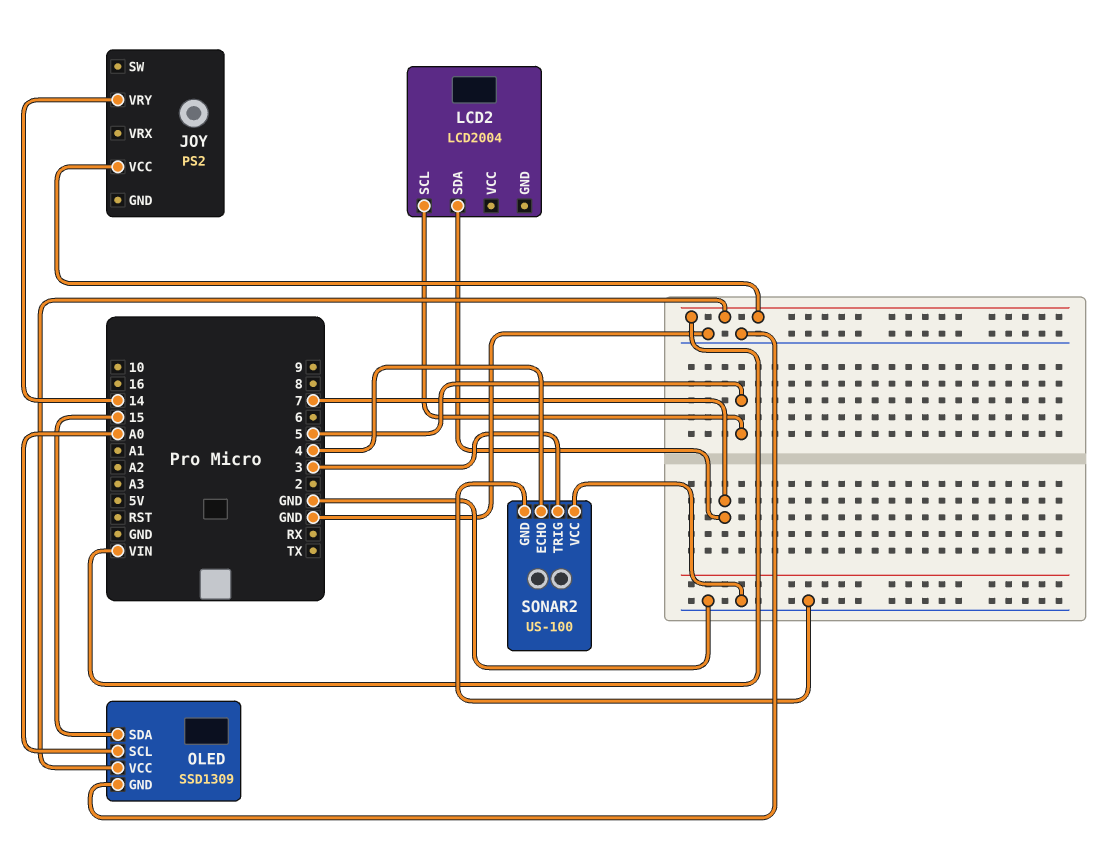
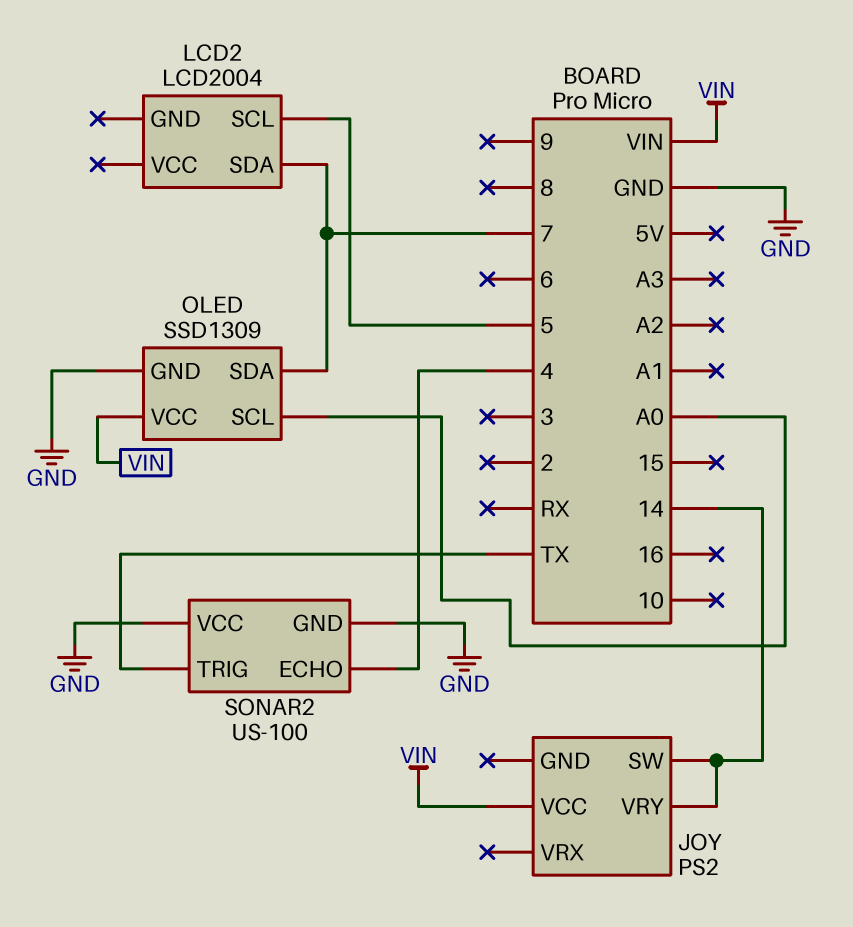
JOY pin SW: none -> 14
OLED pin SDA: 15 -> 7
SONAR2 pin TRIG: 3 -> TX

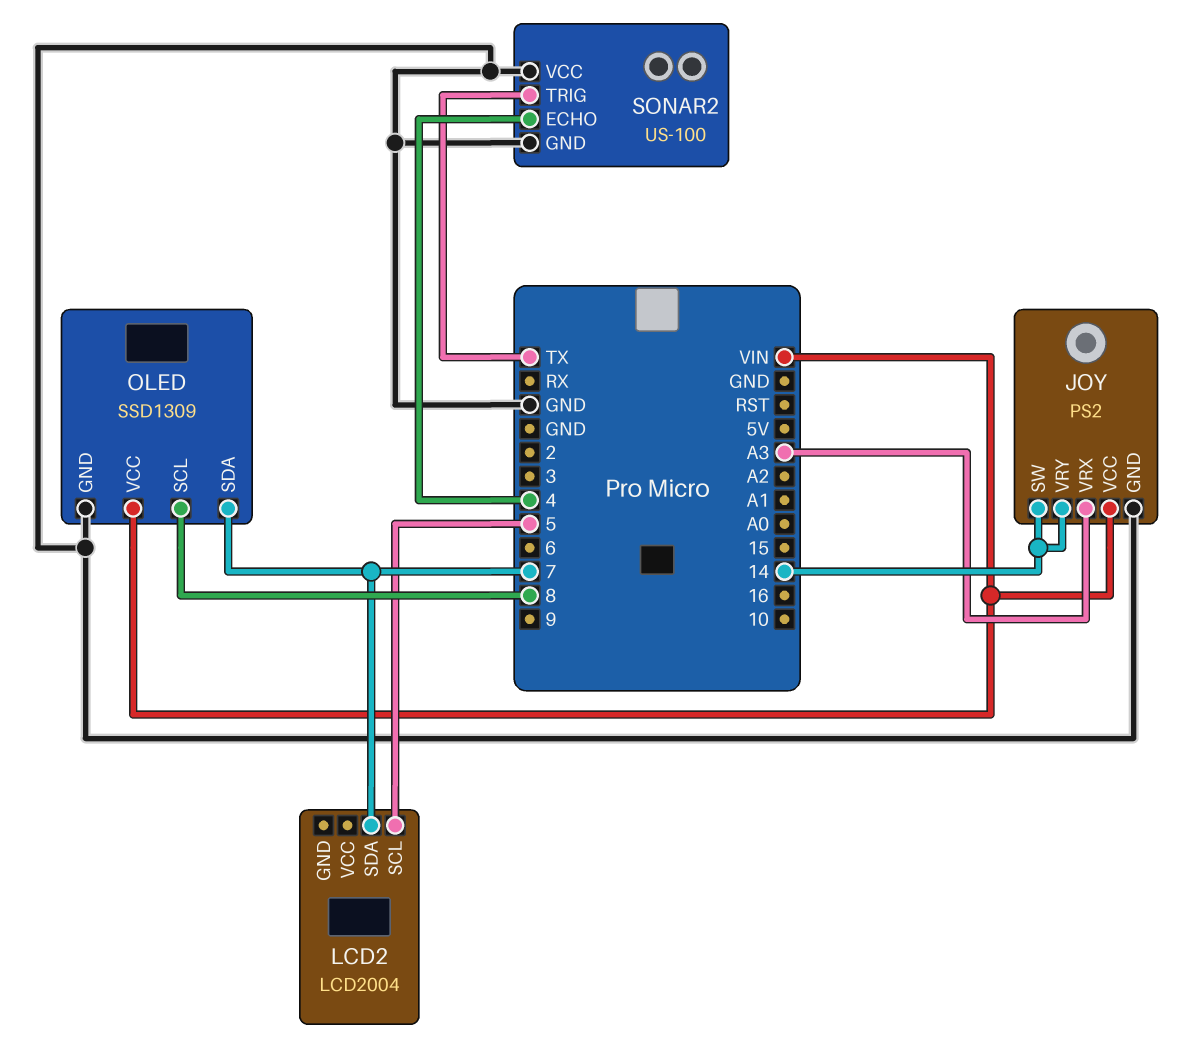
JOY pin GND: none -> GND
JOY pin VRX: none -> A3
OLED pin SCL: A0 -> 8

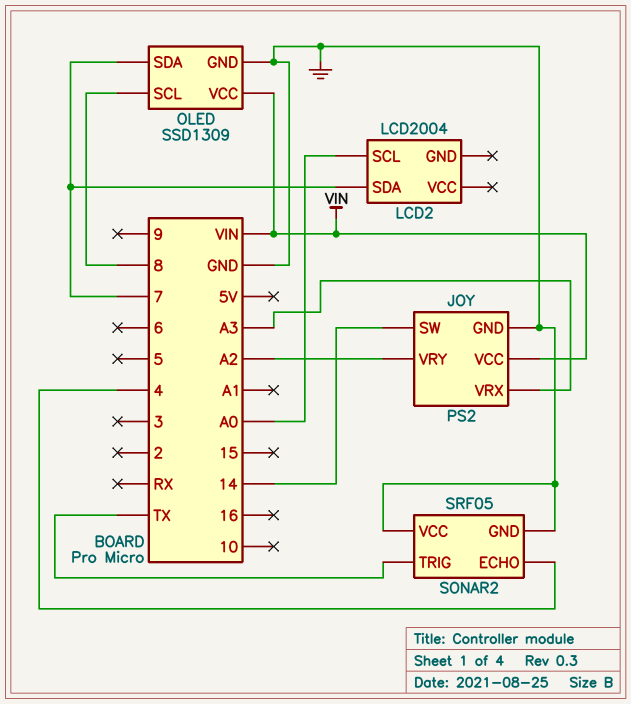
JOY pin VRY: 14 -> A2
LCD2 pin SCL: 5 -> A0
SONAR2: US-100 -> SRF05

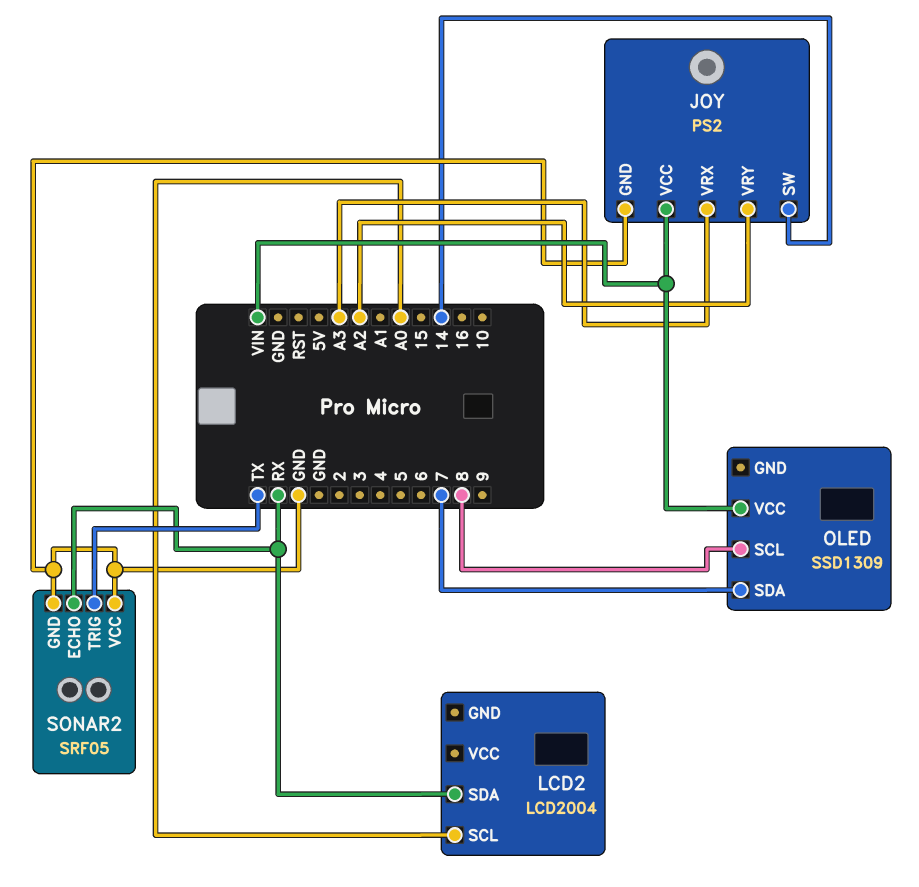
LCD2 pin SDA: 7 -> RX
OLED pin GND: GND -> none
SONAR2 pin ECHO: 4 -> RX

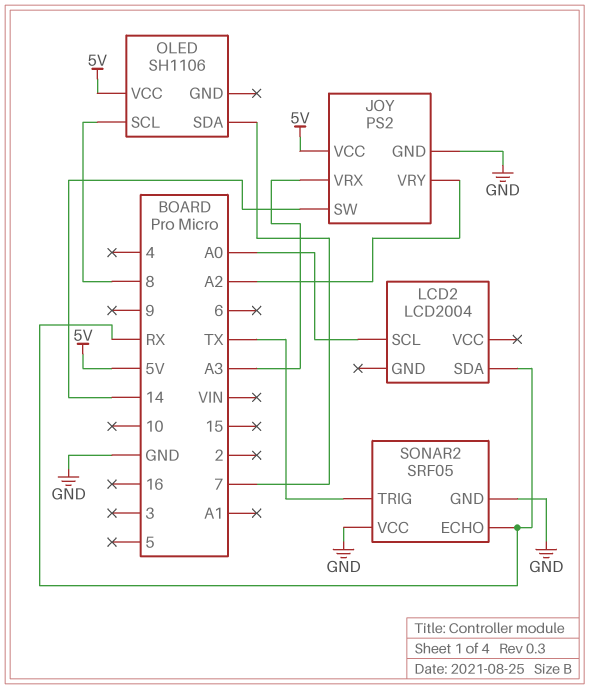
JOY pin VCC: VIN -> 5V
OLED: SSD1309 -> SH1106
OLED pin VCC: VIN -> 5V

